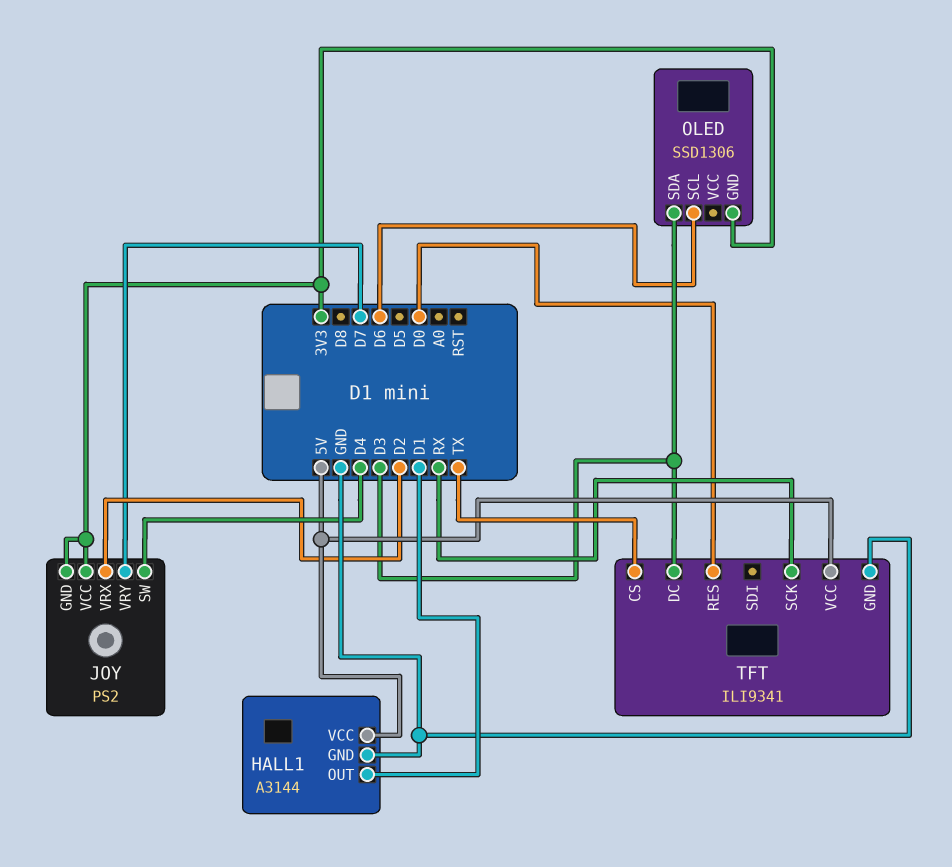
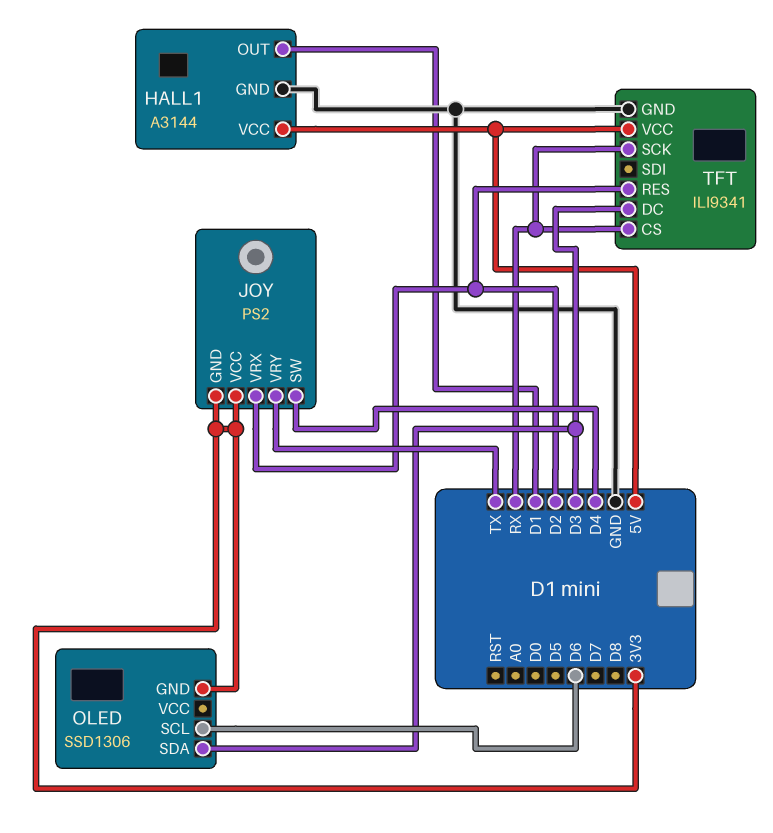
JOY pin VRY: D7 -> TX
TFT pin CS: TX -> RX
TFT pin RES: D0 -> D2

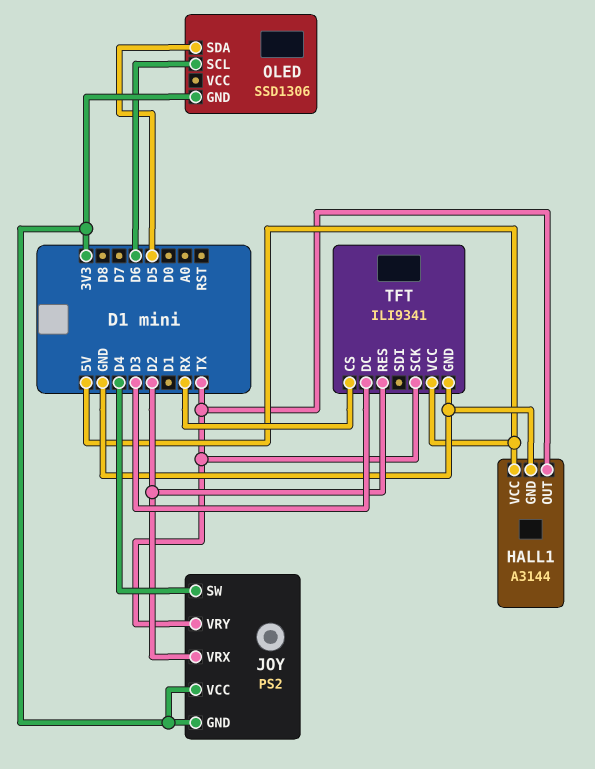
HALL1 pin OUT: D1 -> TX
OLED pin SDA: D3 -> D5
TFT pin SCK: RX -> TX

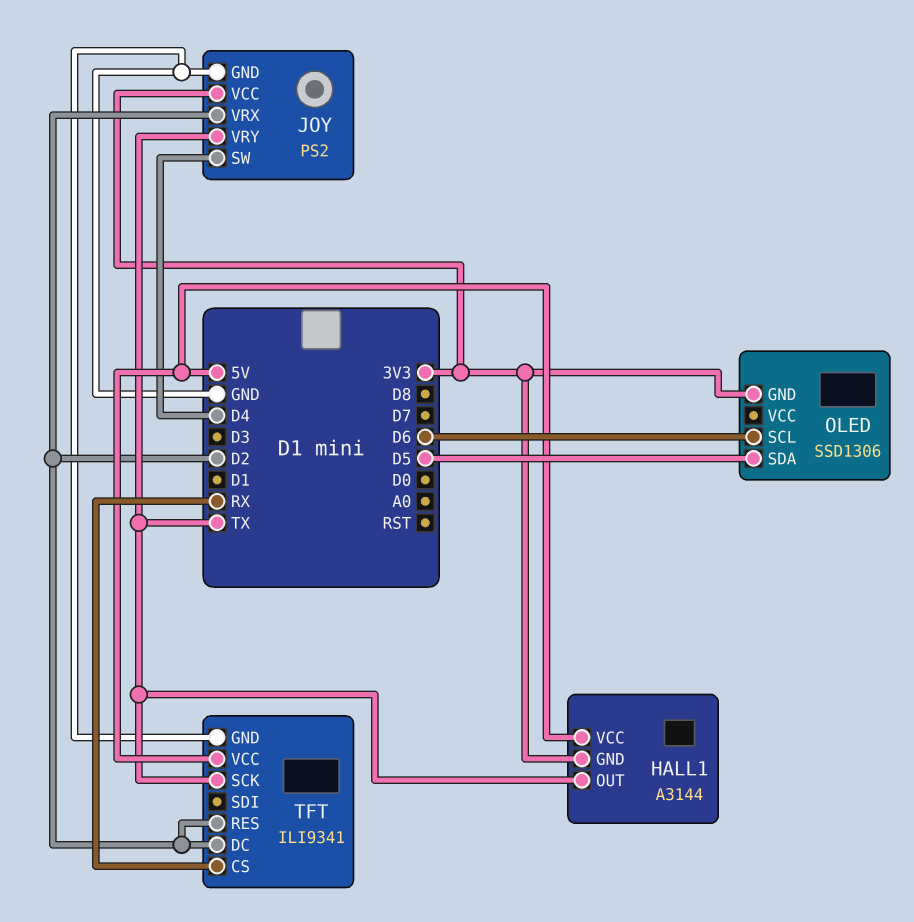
HALL1 pin GND: GND -> 3V3
JOY pin GND: 3V3 -> GND
TFT pin DC: D3 -> D2

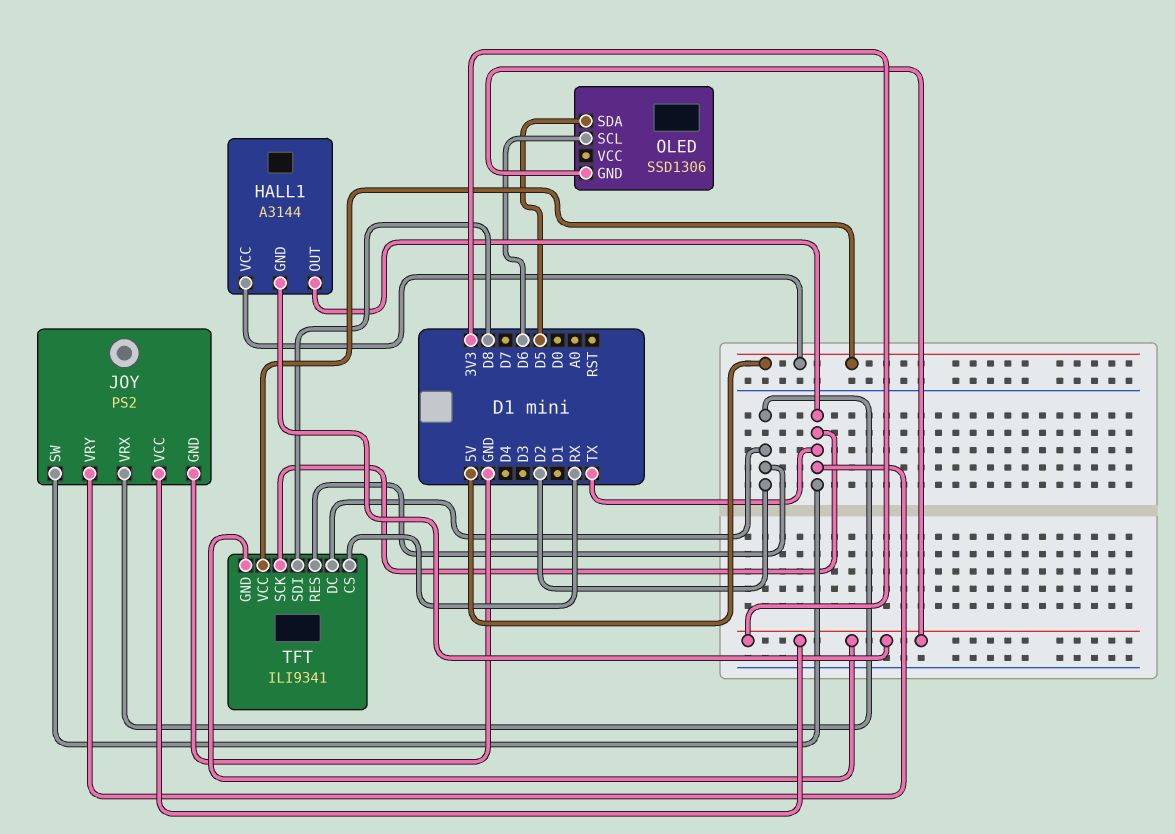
JOY pin SW: D4 -> TX
TFT pin GND: GND -> 3V3
TFT pin SDI: none -> D8

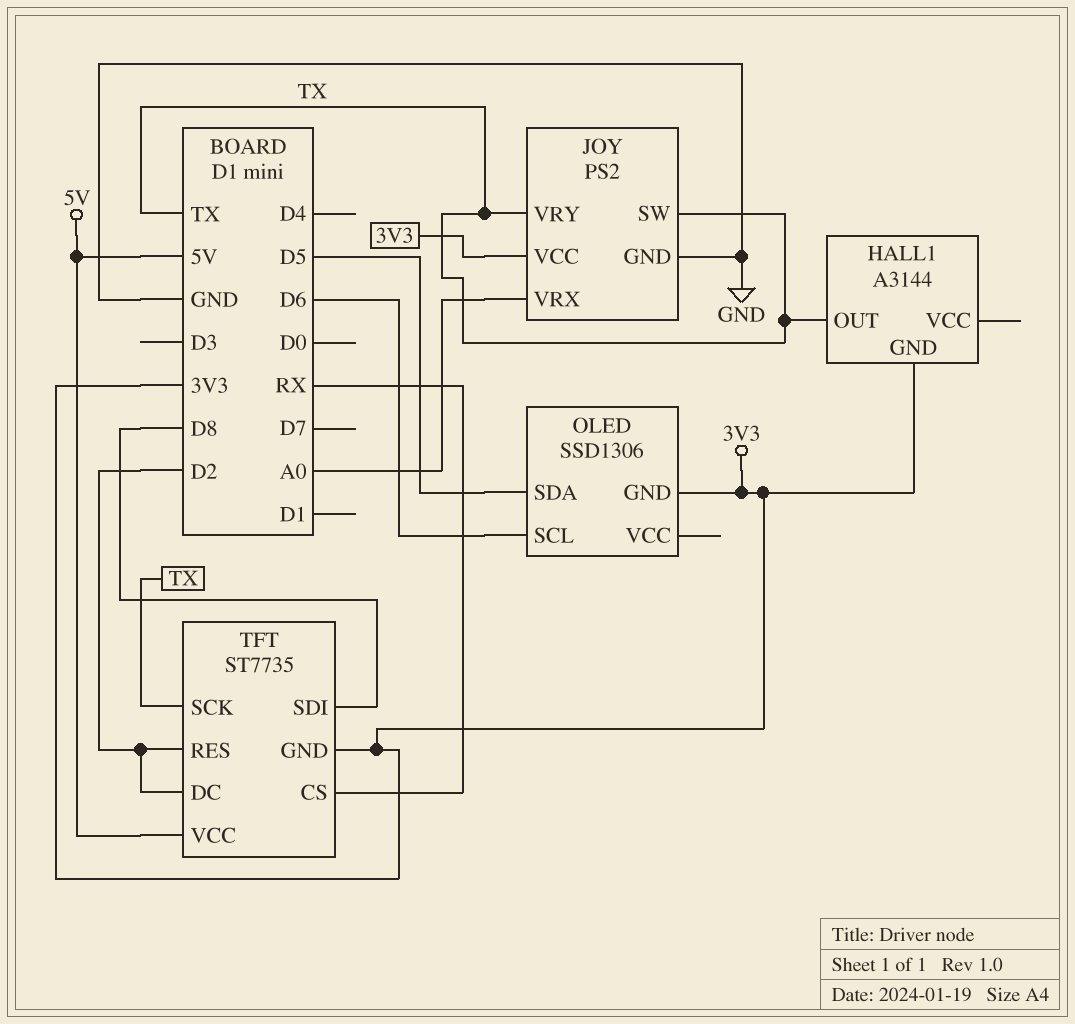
HALL1 pin VCC: 5V -> none
JOY pin VRX: D2 -> A0
TFT: ILI9341 -> ST7735

